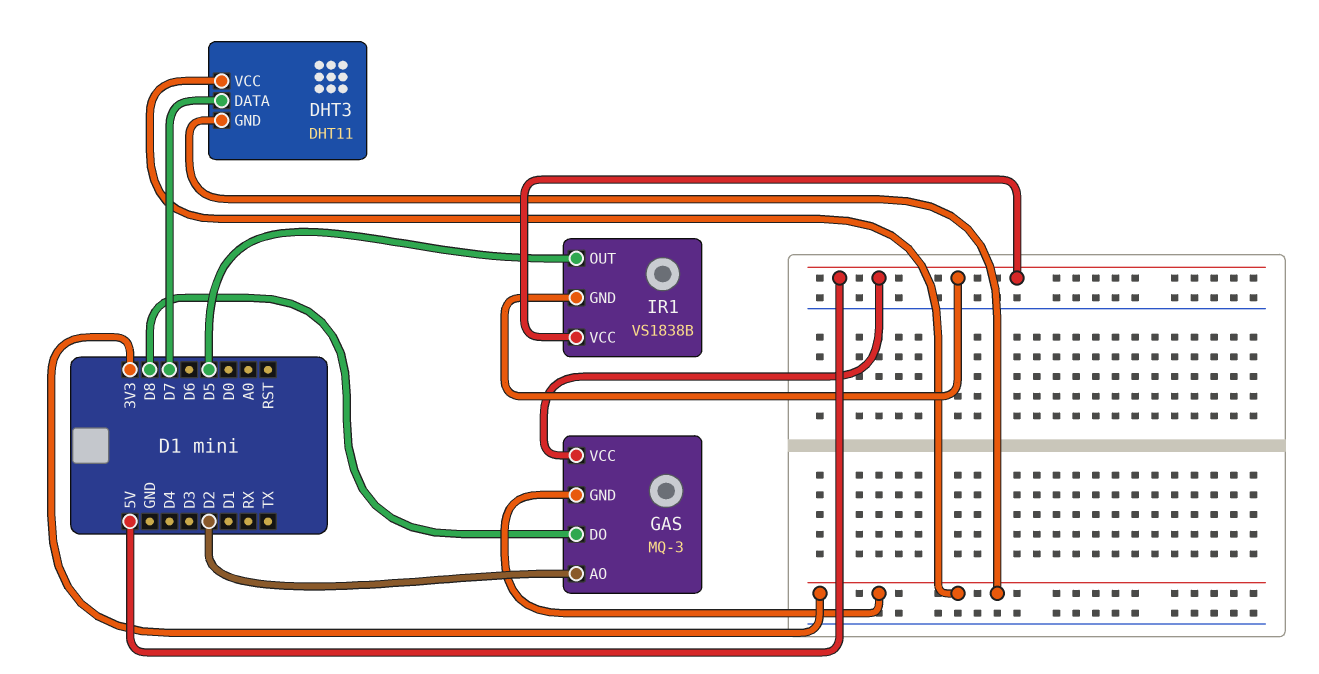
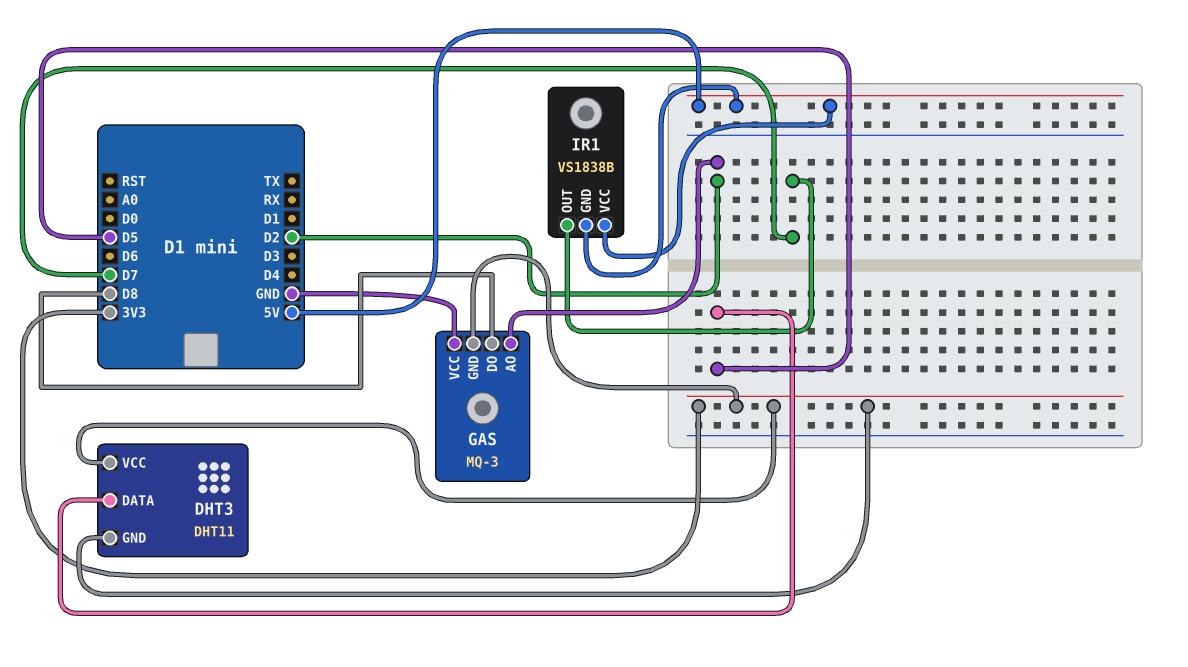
DHT3 pin DATA: D7 -> D5
GAS pin VCC: 5V -> GND
IR1 pin OUT: D5 -> D7

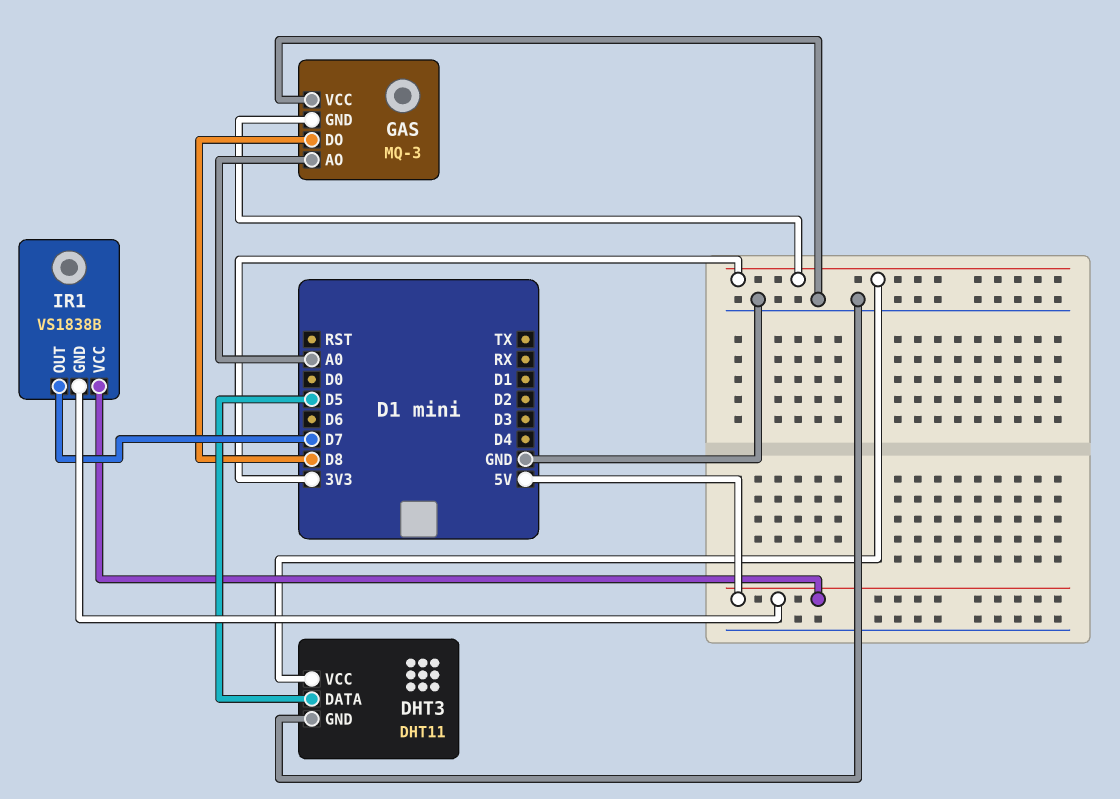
DHT3 pin GND: 3V3 -> GND
GAS pin AO: D2 -> A0

